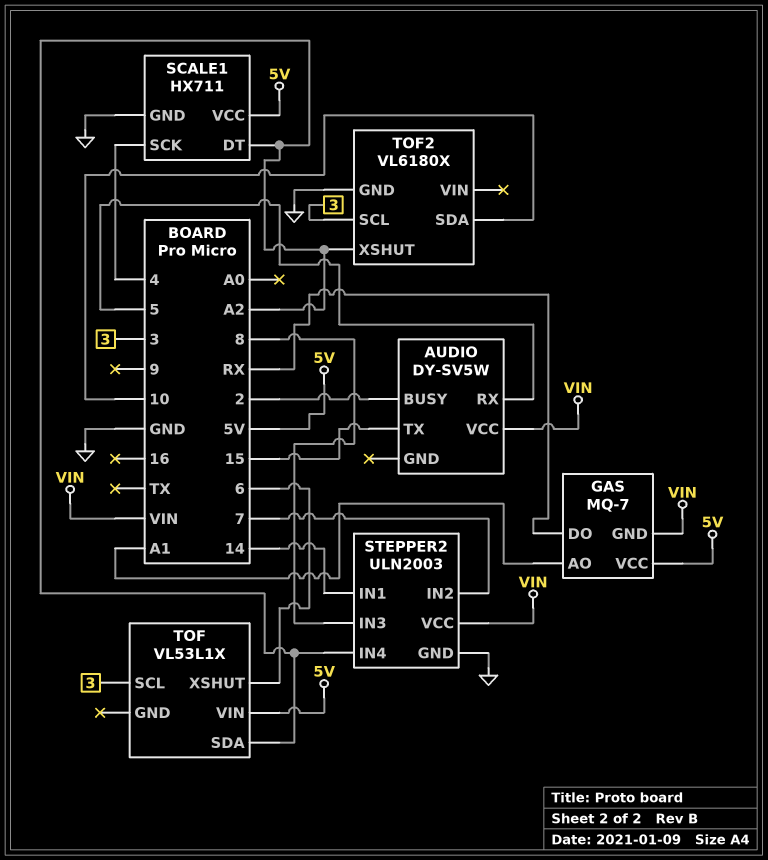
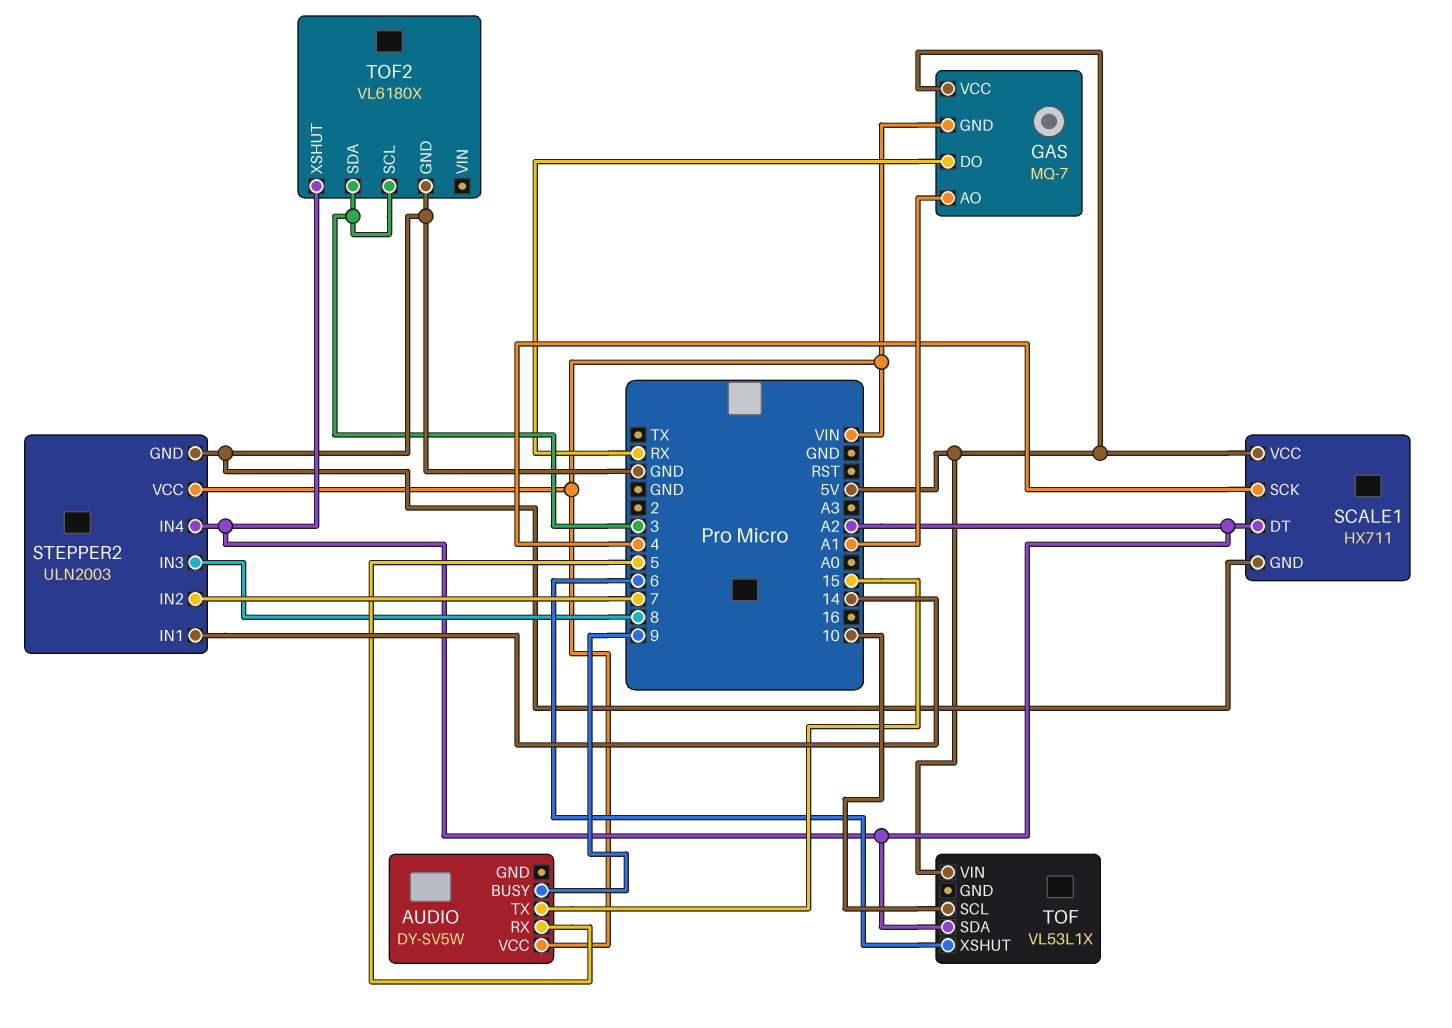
AUDIO pin BUSY: 2 -> 9
TOF pin SCL: 3 -> 10
TOF2 pin SDA: 10 -> 3

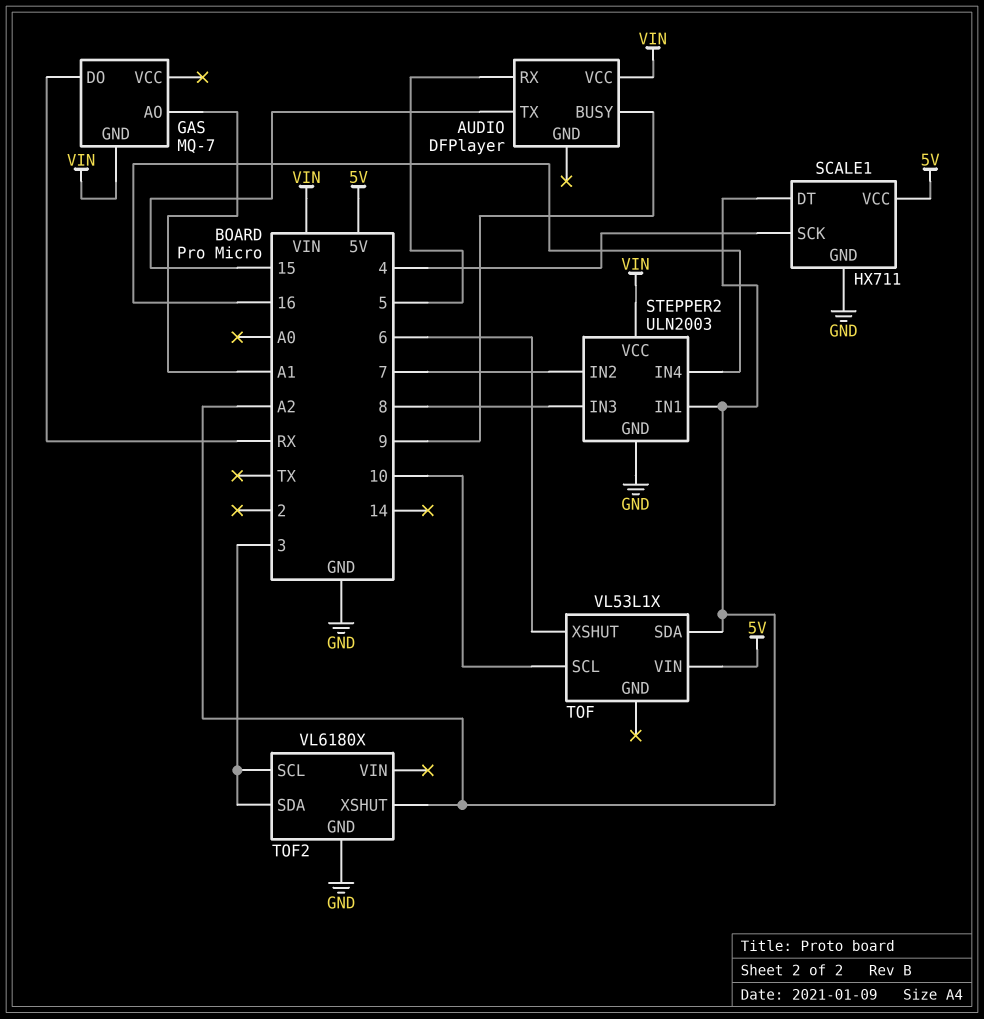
AUDIO: DY-SV5W -> DFPlayer
GAS pin VCC: 5V -> none
STEPPER2 pin IN1: 14 -> A2
STEPPER2 pin IN4: A2 -> 16

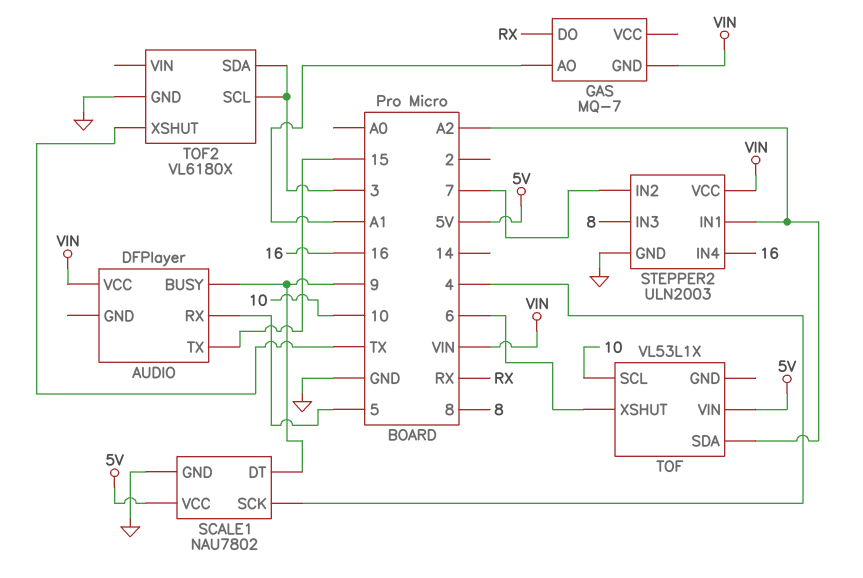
SCALE1: HX711 -> NAU7802
SCALE1 pin DT: A2 -> 9
TOF2 pin XSHUT: A2 -> TX

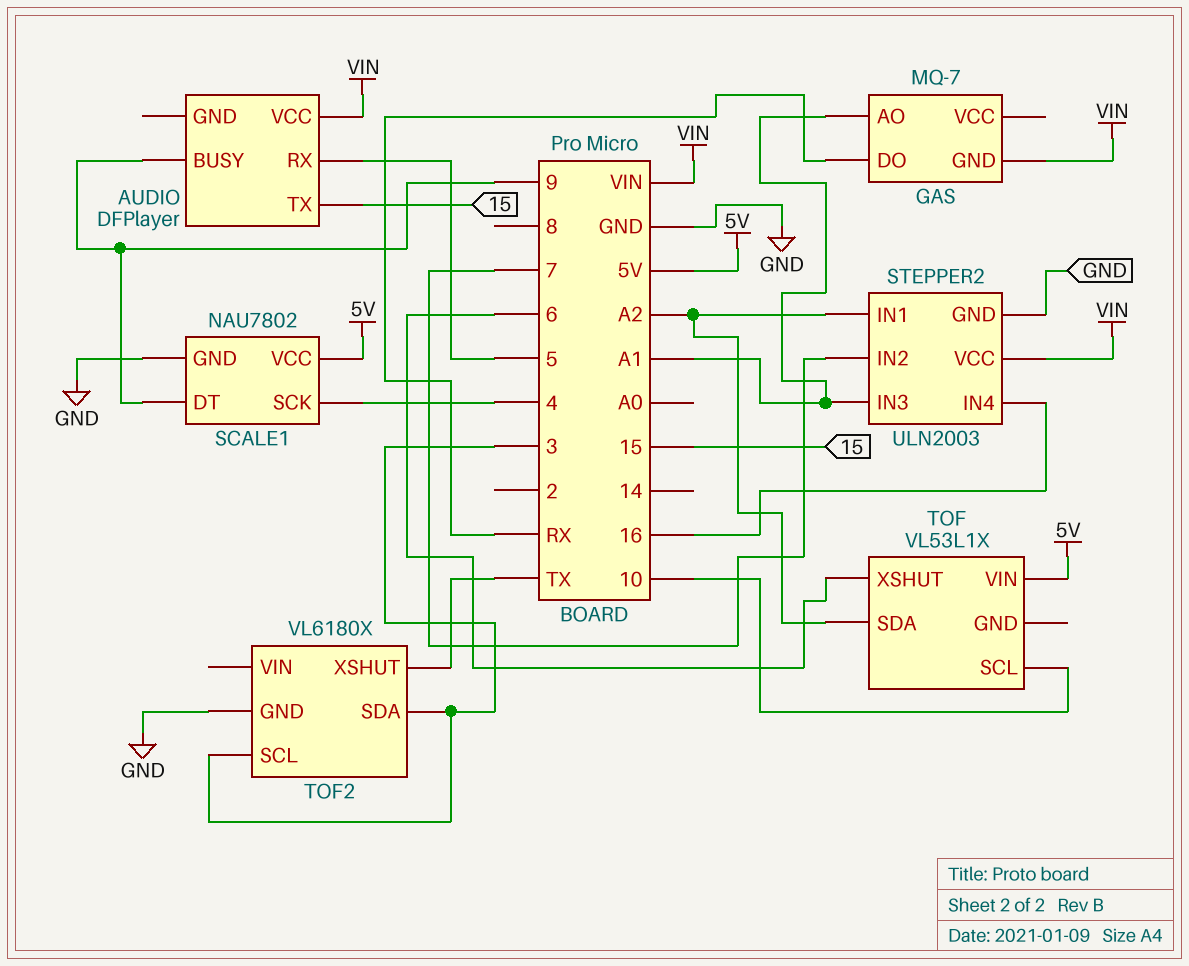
STEPPER2 pin IN3: 8 -> A1

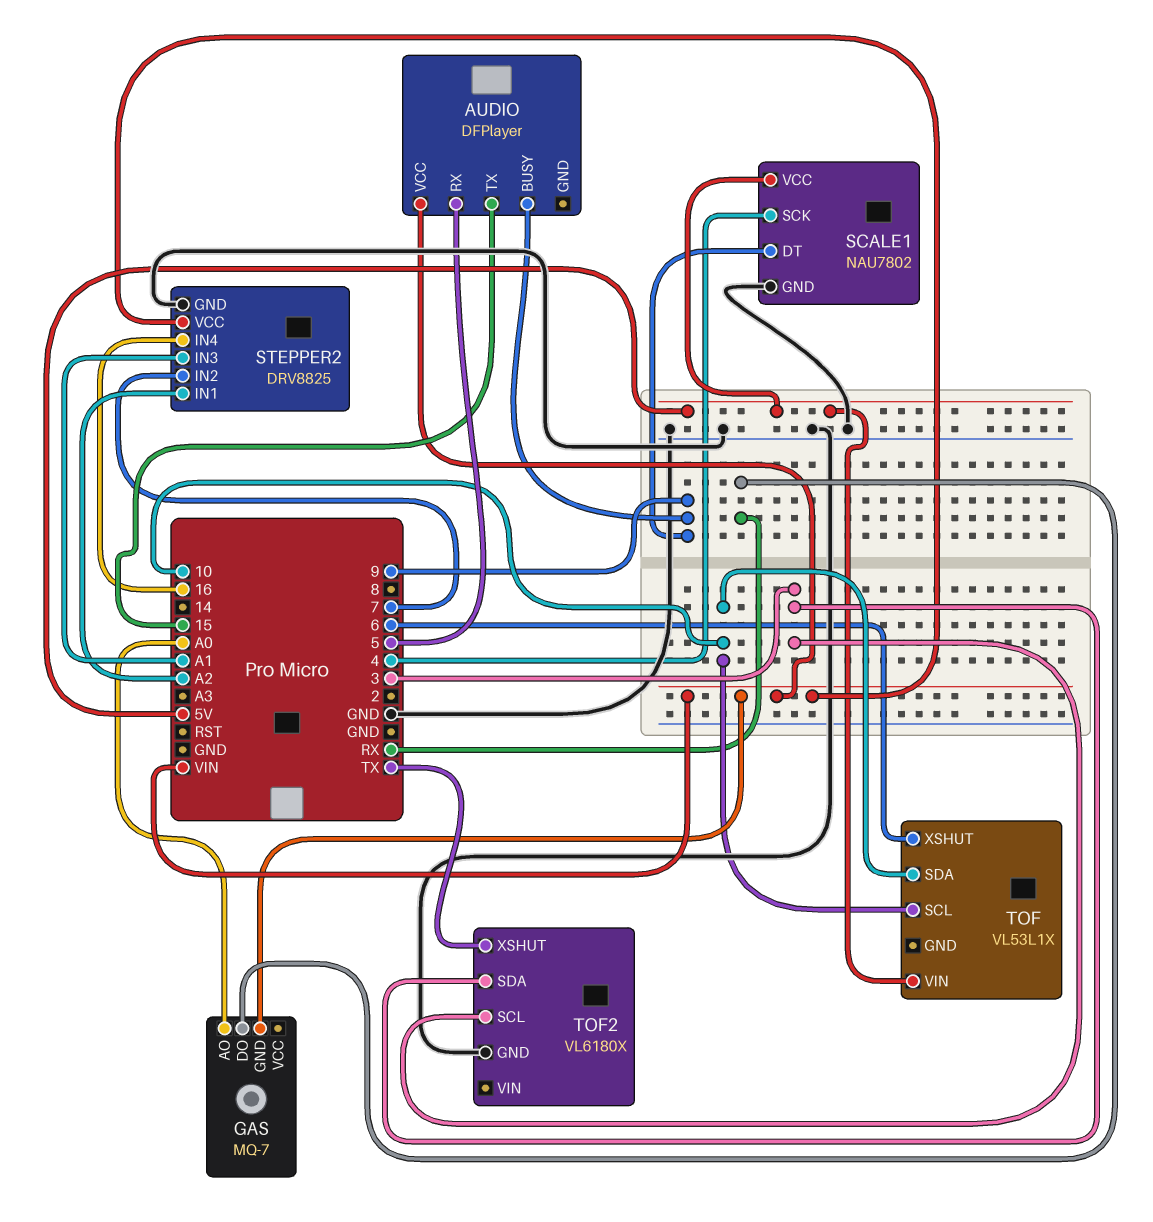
GAS pin AO: A1 -> A0
STEPPER2: ULN2003 -> DRV8825
TOF pin SDA: A2 -> 10

